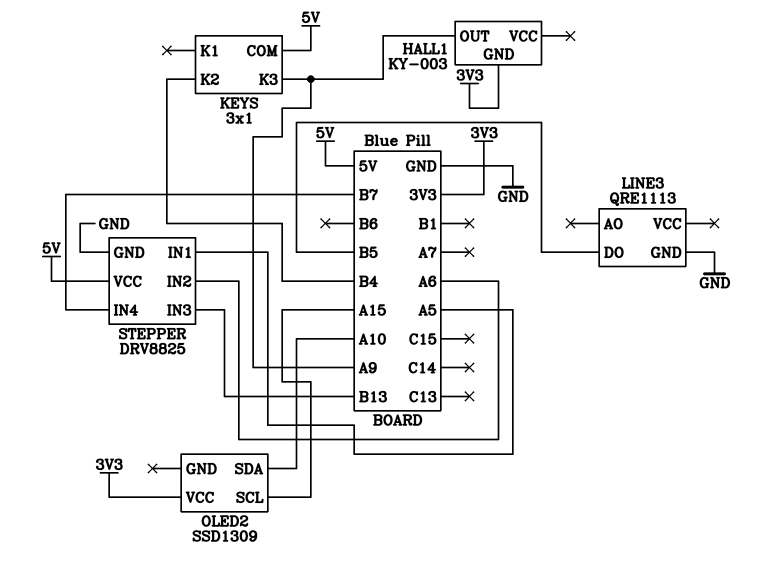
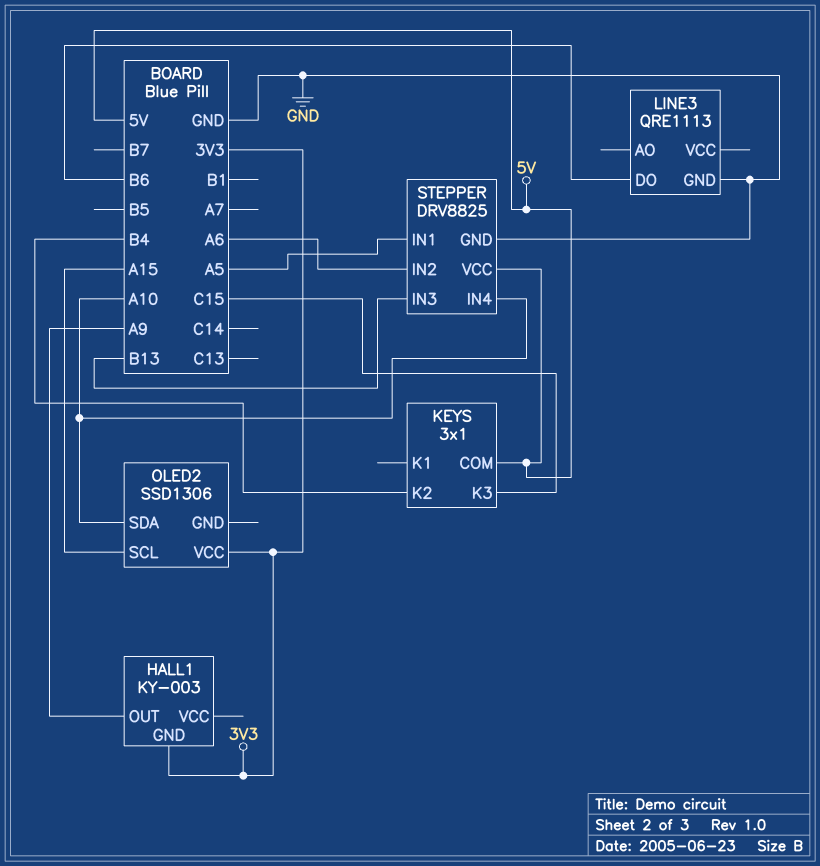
KEYS pin K3: A9 -> C15
LINE3 pin DO: B5 -> B6
OLED2: SSD1309 -> SSD1306
STEPPER pin IN4: B7 -> A10

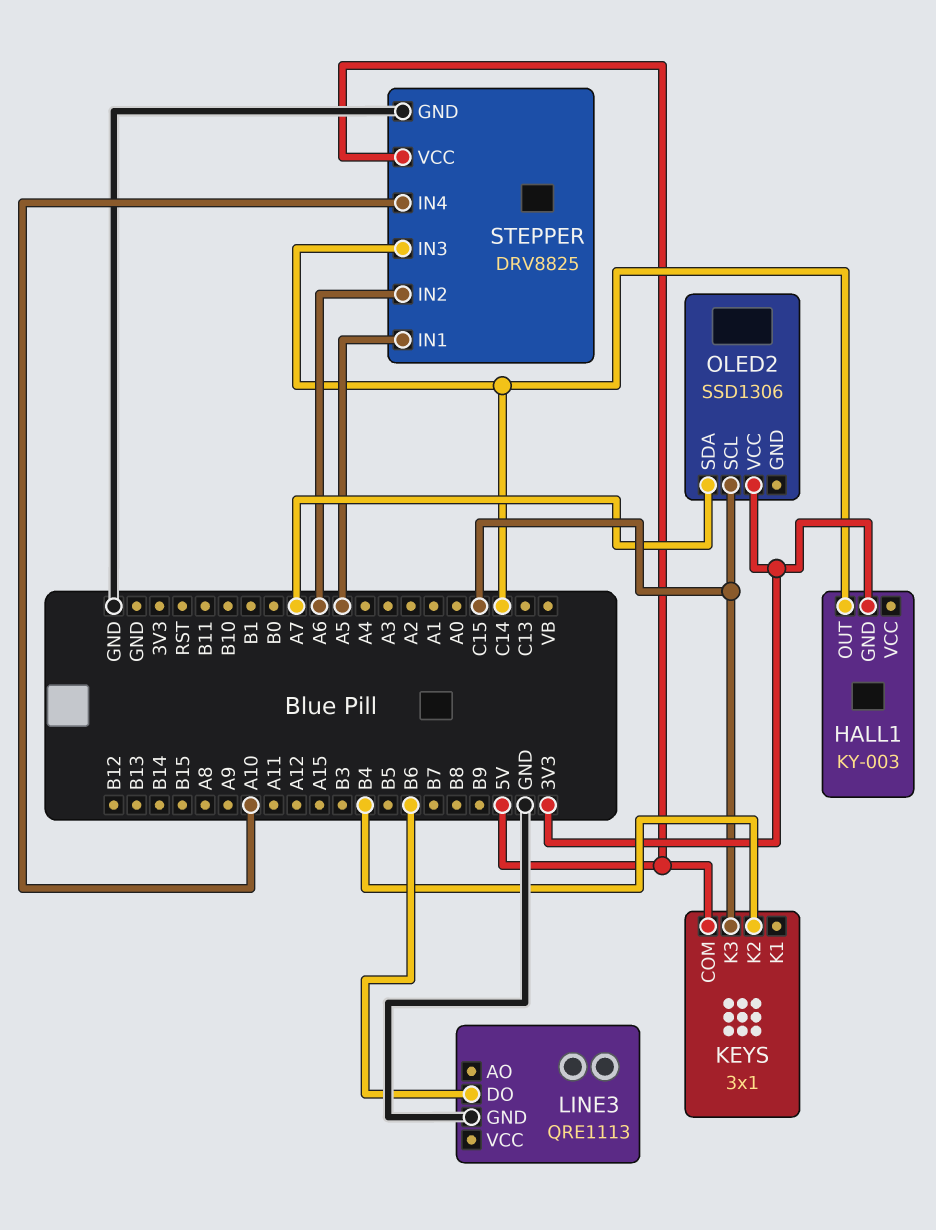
HALL1 pin OUT: A9 -> C14
OLED2 pin SCL: A15 -> C15
OLED2 pin SDA: A10 -> A7
STEPPER pin IN3: B13 -> C14

